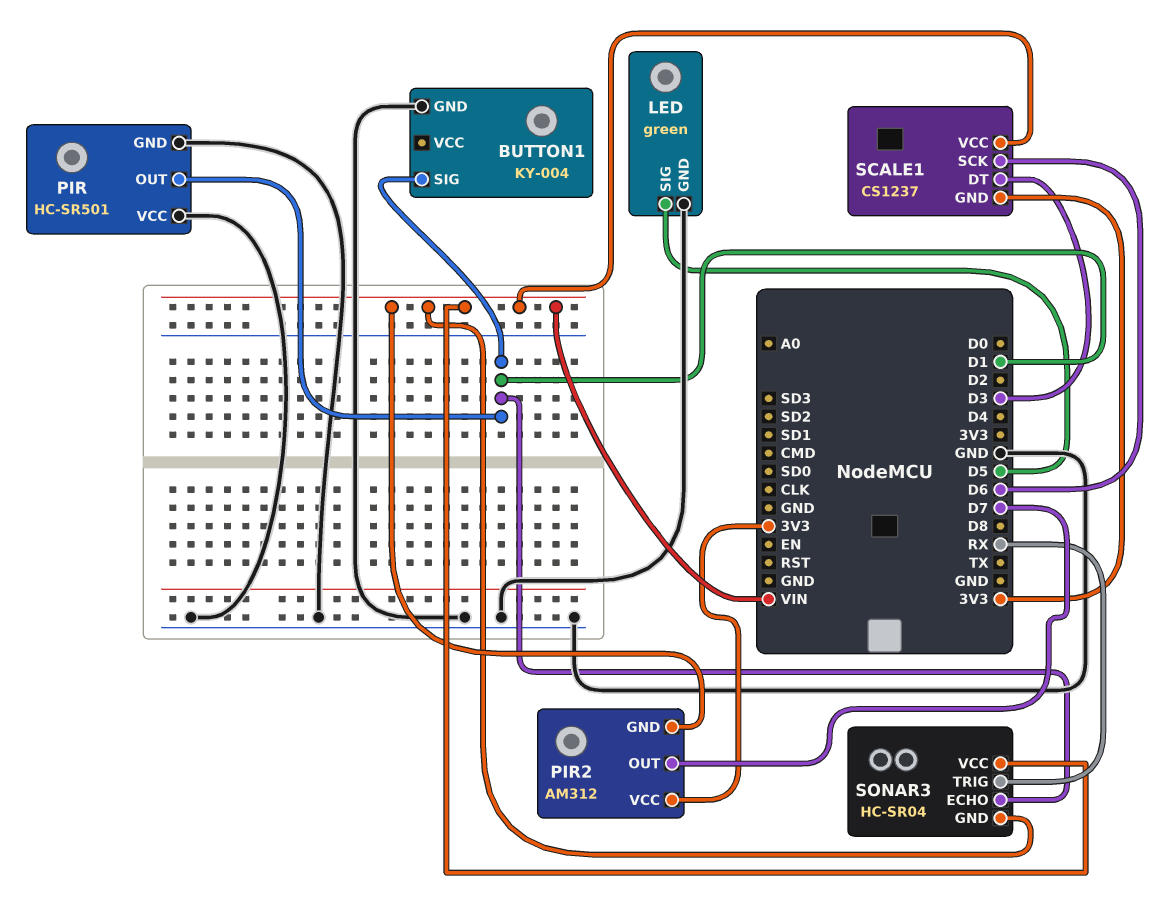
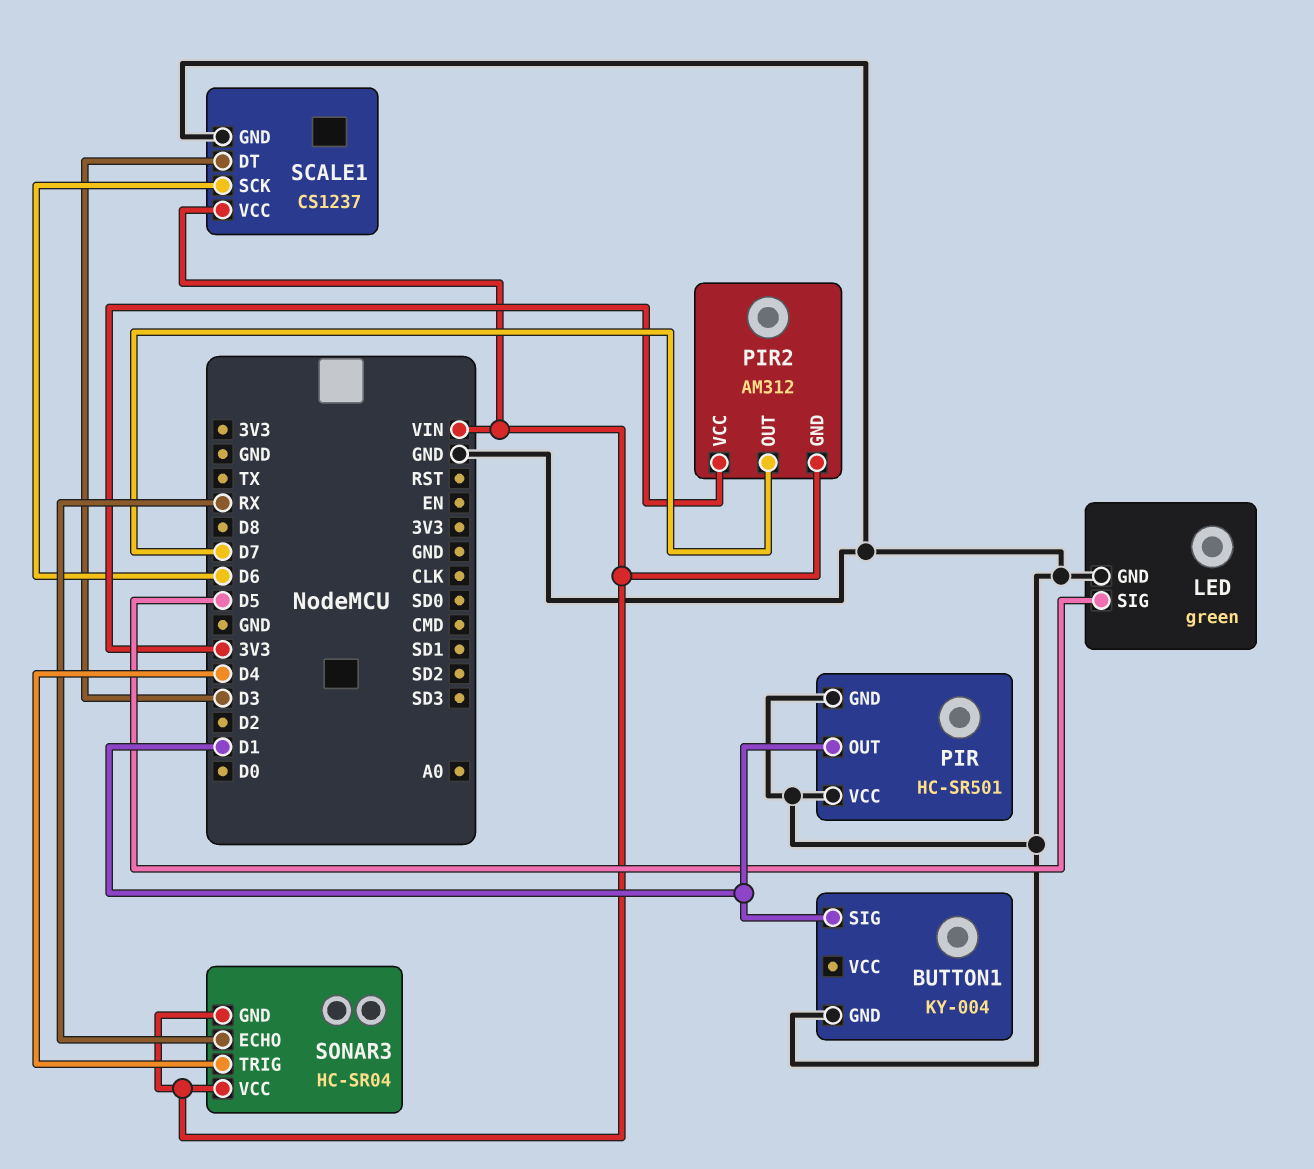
SCALE1 pin GND: 3V3 -> GND
SONAR3 pin ECHO: D1 -> RX
SONAR3 pin TRIG: RX -> D4

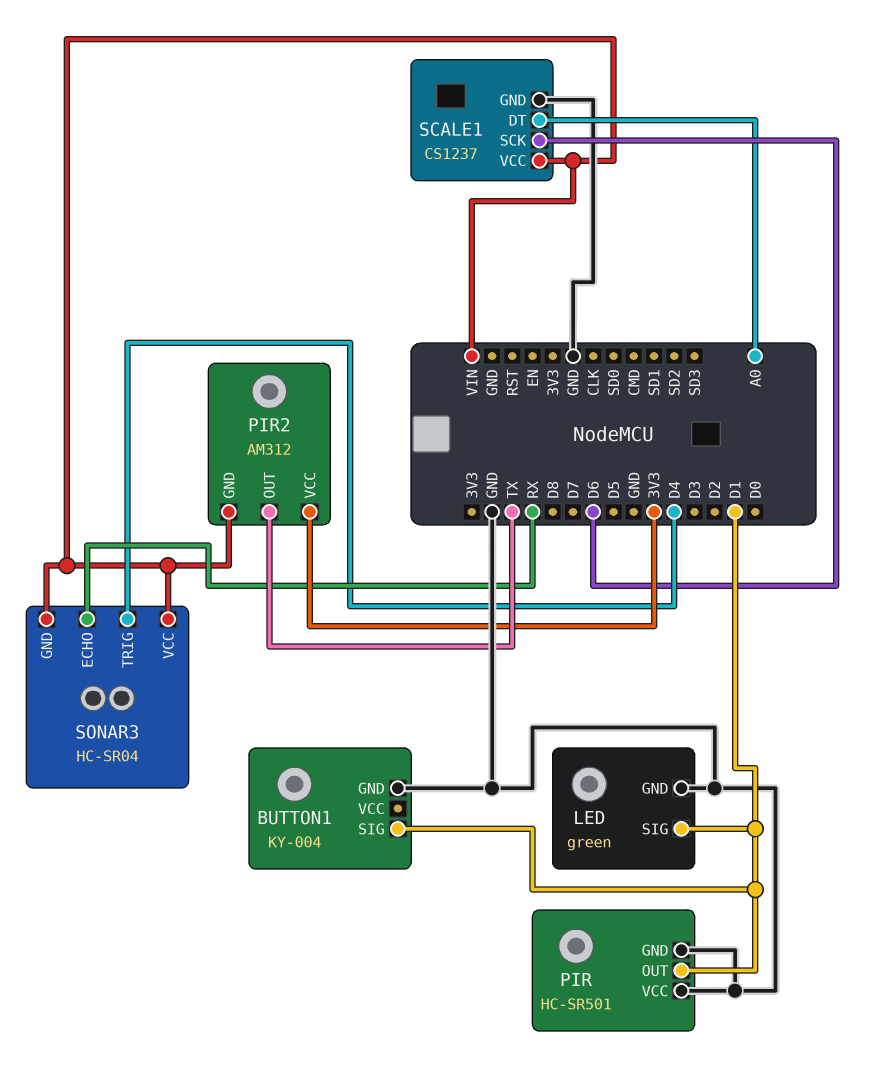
LED pin SIG: D5 -> D1
PIR2 pin OUT: D7 -> TX
SCALE1 pin DT: D3 -> A0

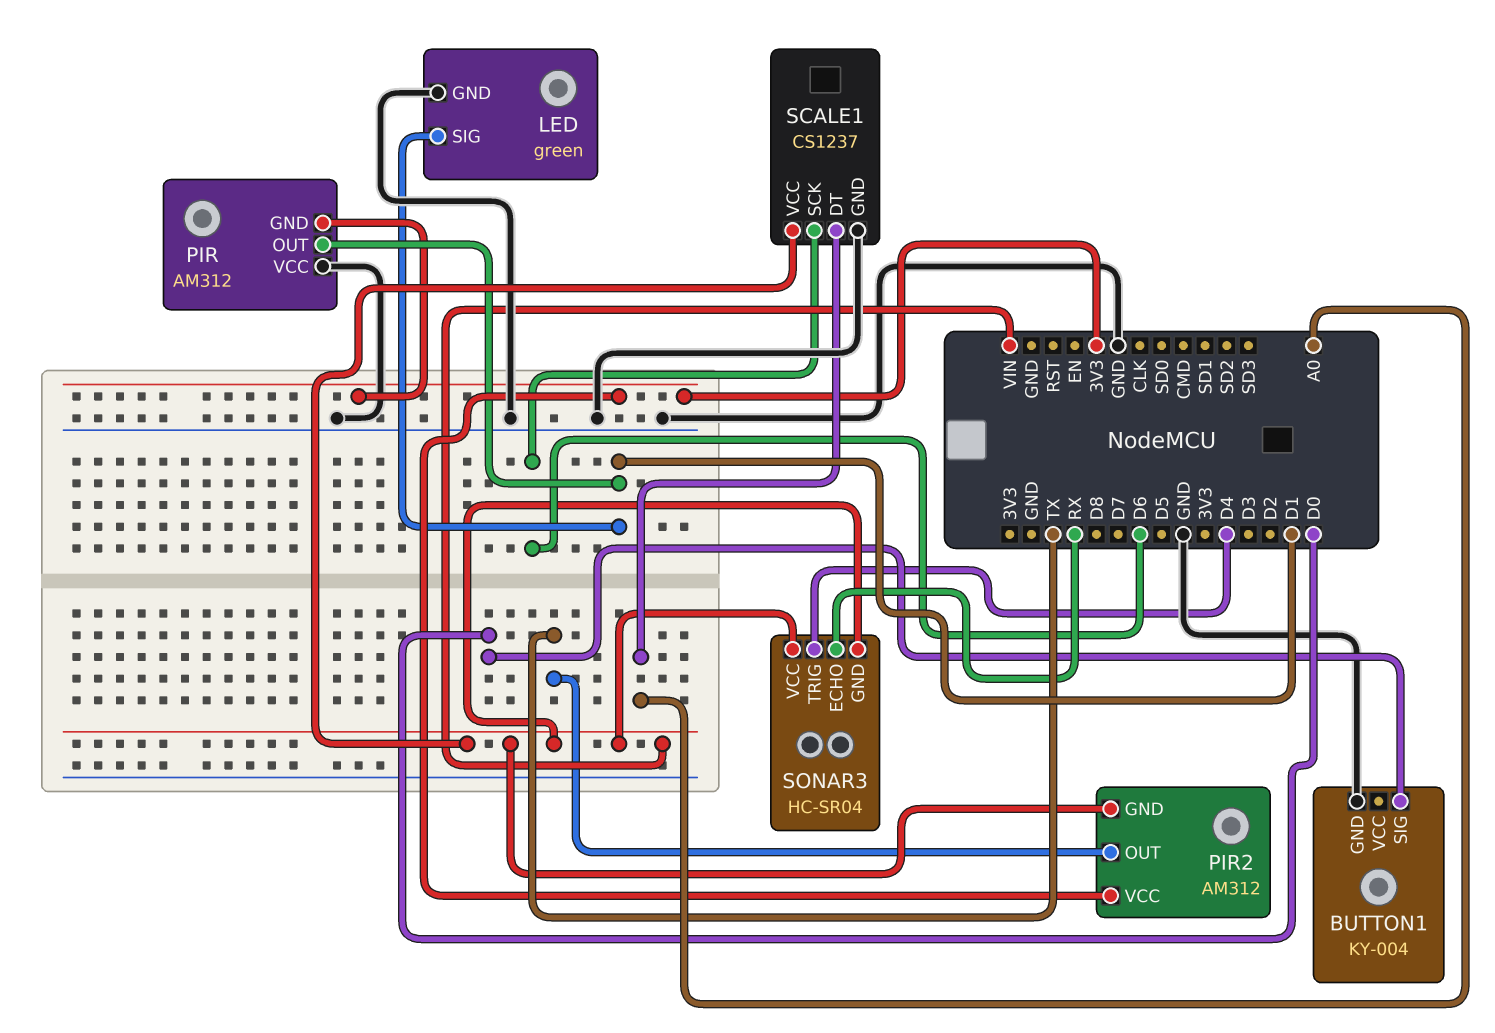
BUTTON1 pin SIG: D1 -> D0
PIR: HC-SR501 -> AM312
PIR pin GND: GND -> 3V3

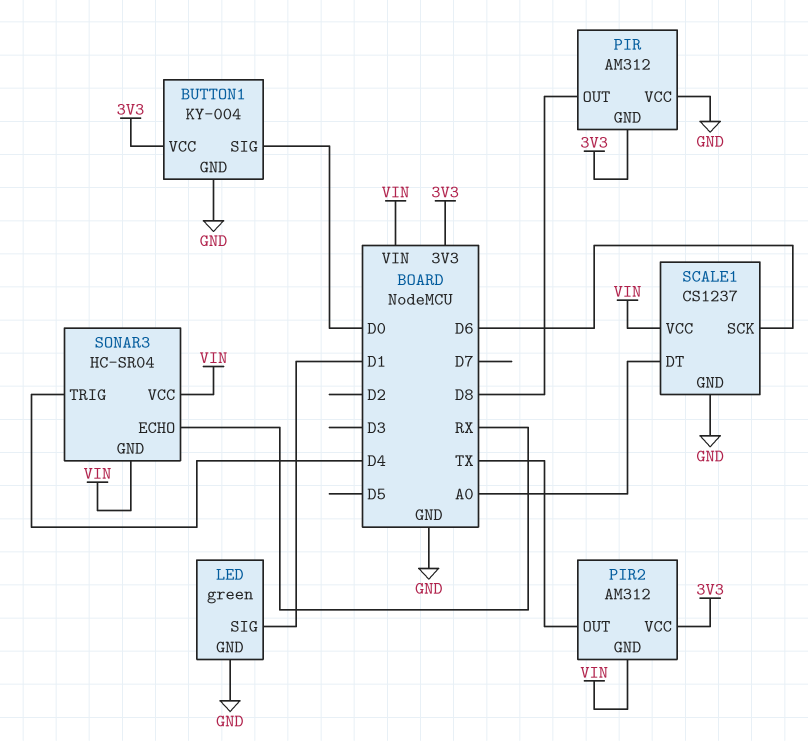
BUTTON1 pin VCC: none -> 3V3
PIR pin OUT: D1 -> D8

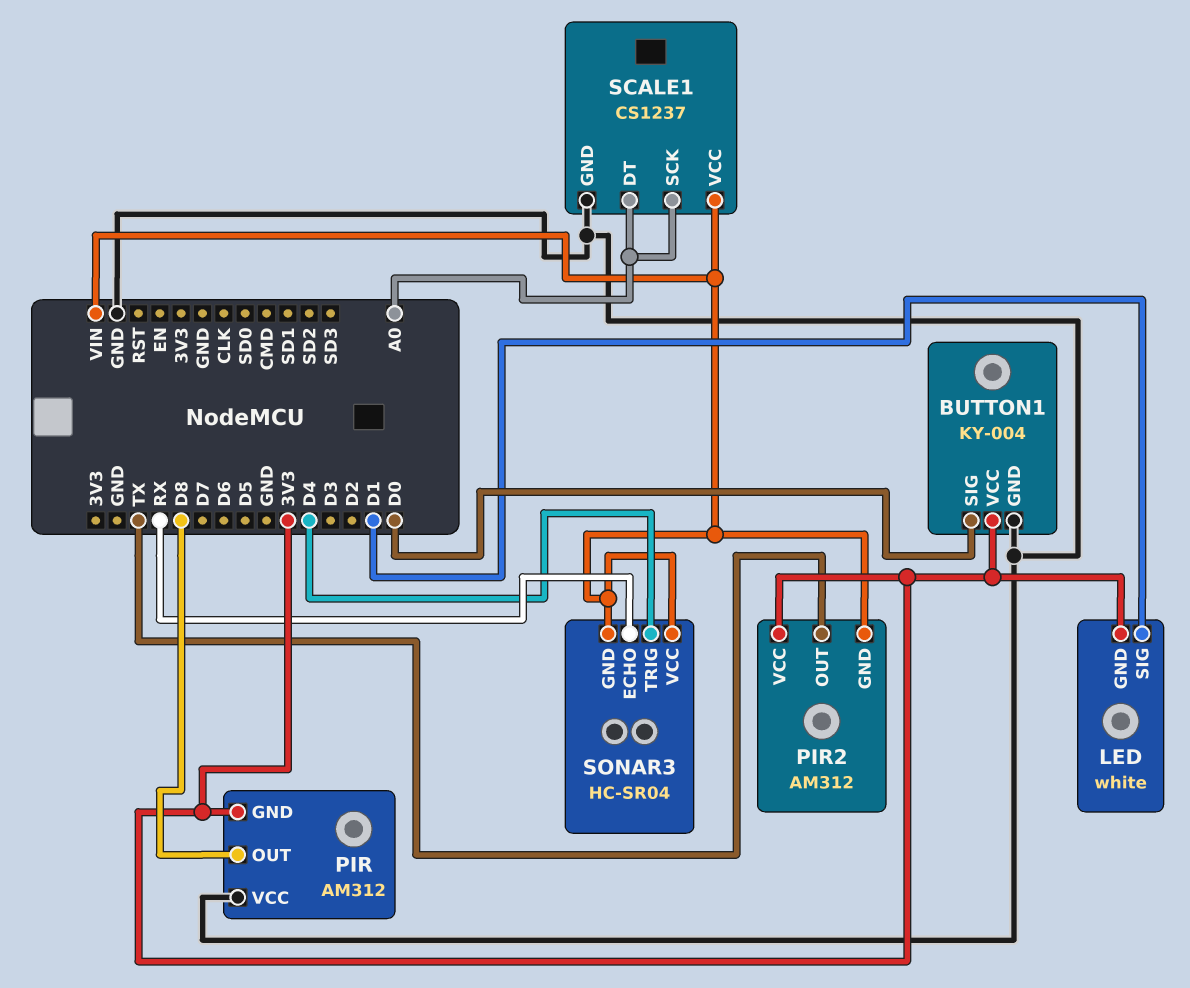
LED: green -> white
LED pin GND: GND -> 3V3
SCALE1 pin SCK: D6 -> A0

